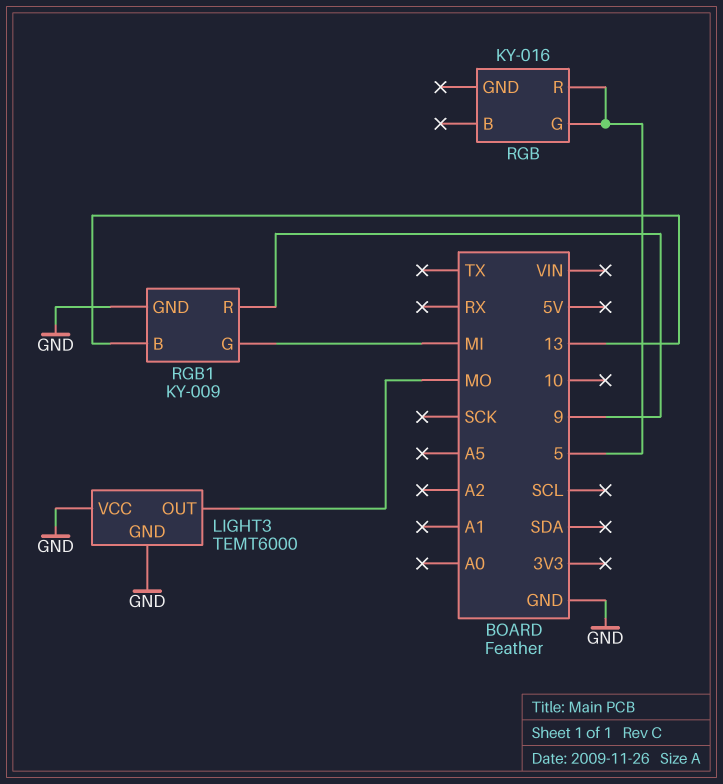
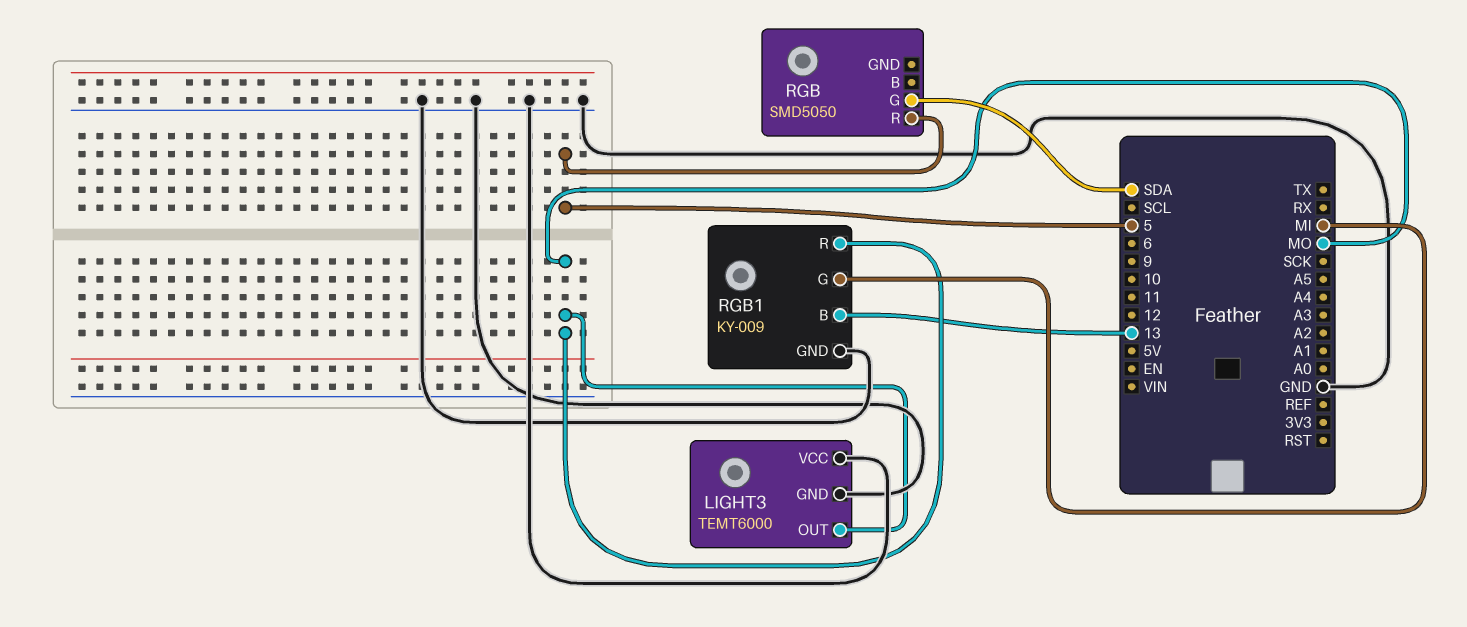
RGB: KY-016 -> SMD5050
RGB pin G: 5 -> SDA
RGB1 pin R: 9 -> MO

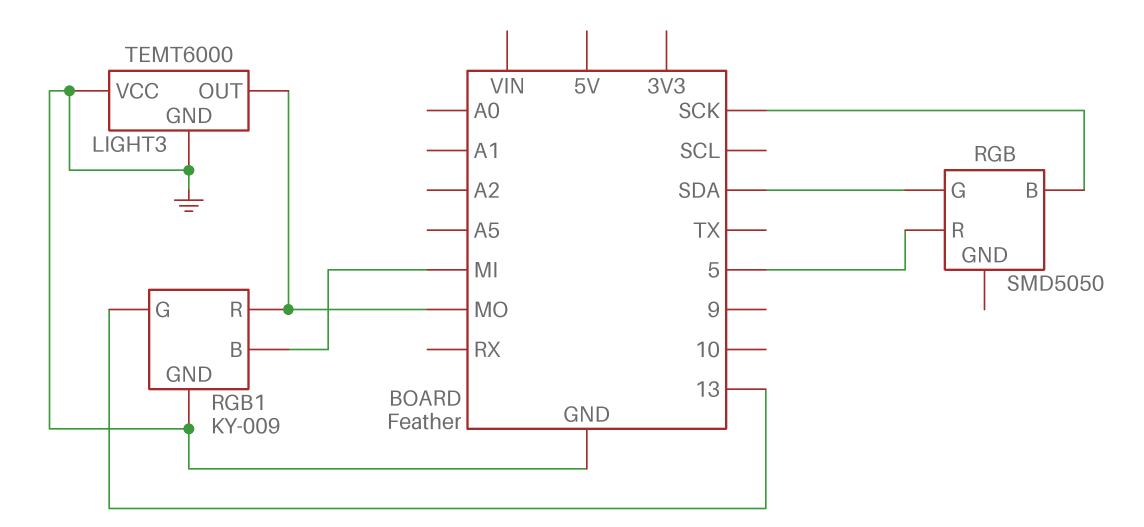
RGB pin B: none -> SCK
RGB1 pin B: 13 -> MI
RGB1 pin G: MI -> 13

